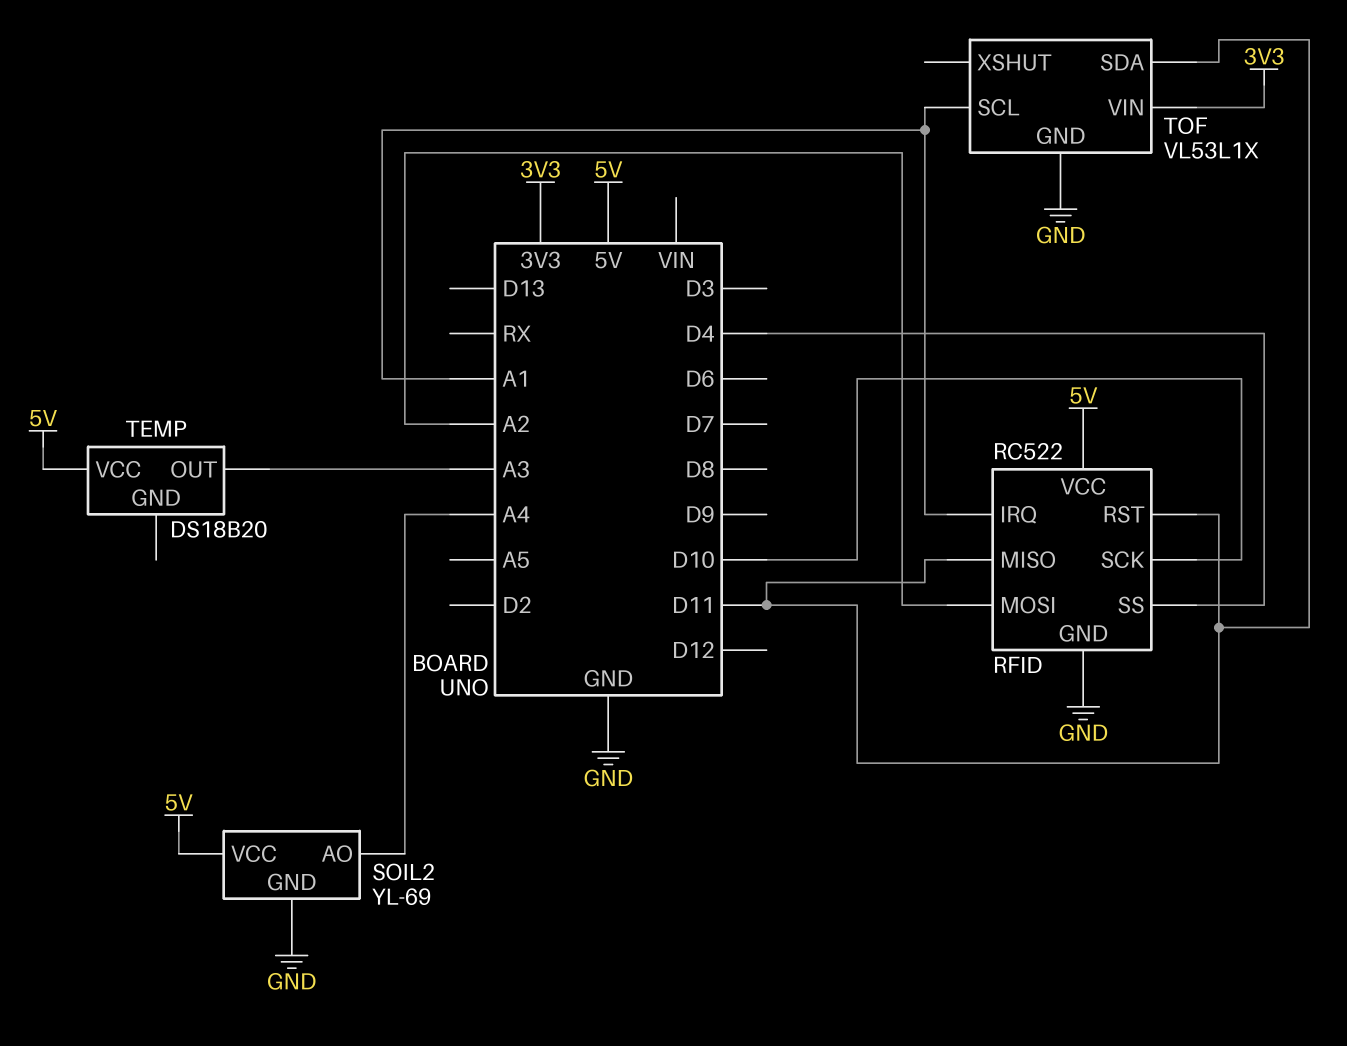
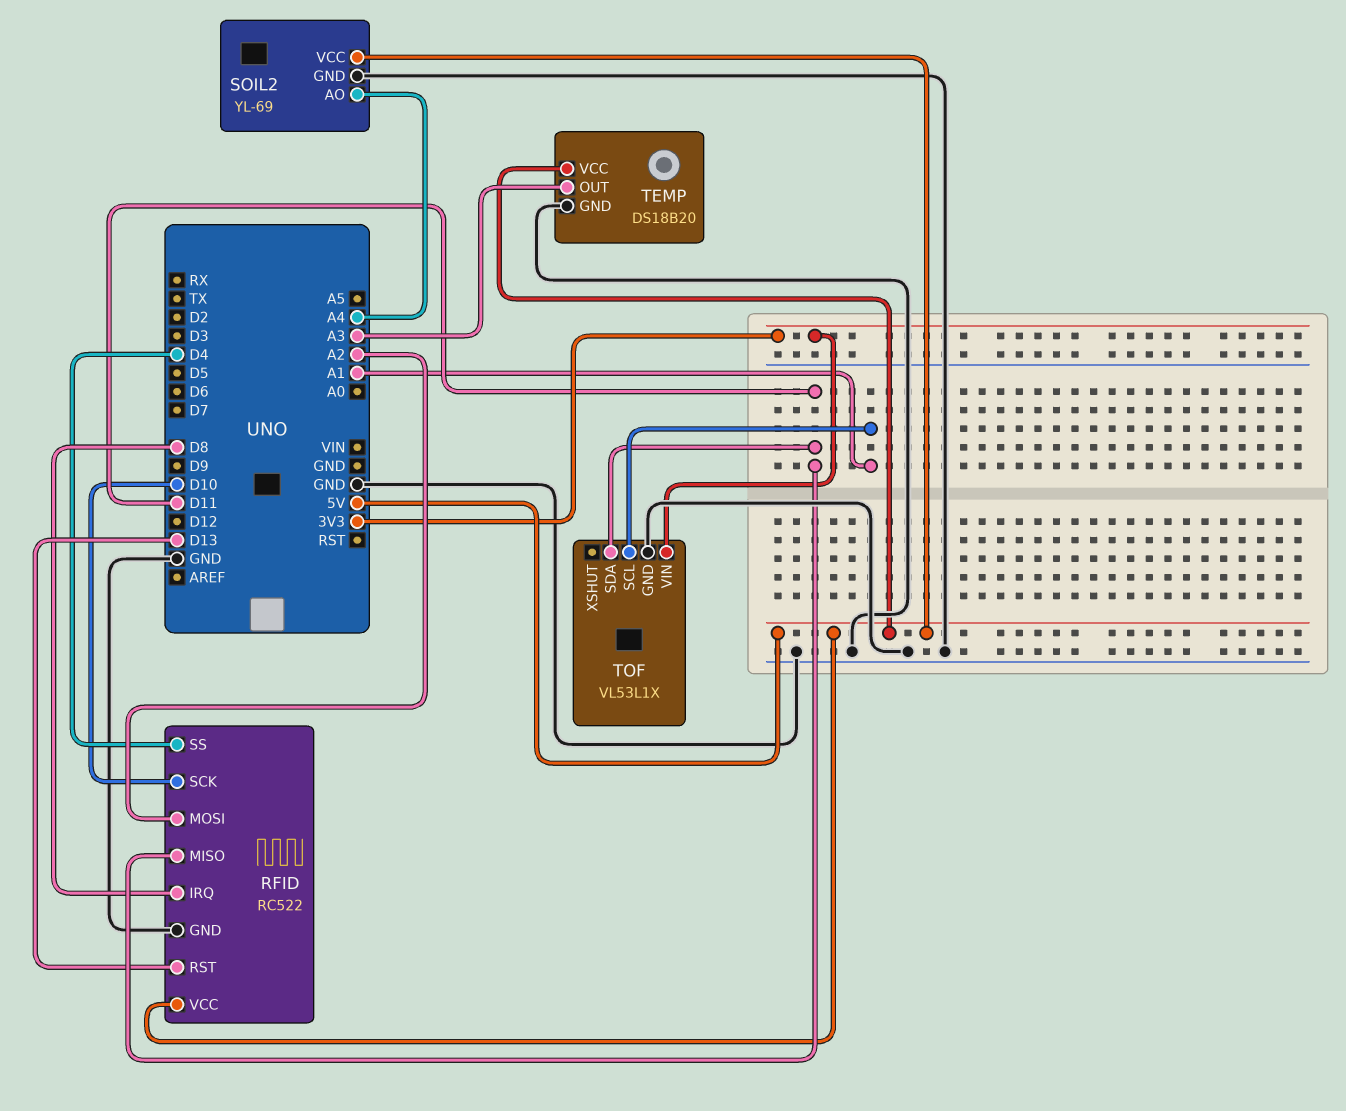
RFID pin IRQ: A1 -> D8
RFID pin RST: D11 -> D13
TEMP pin GND: none -> GND

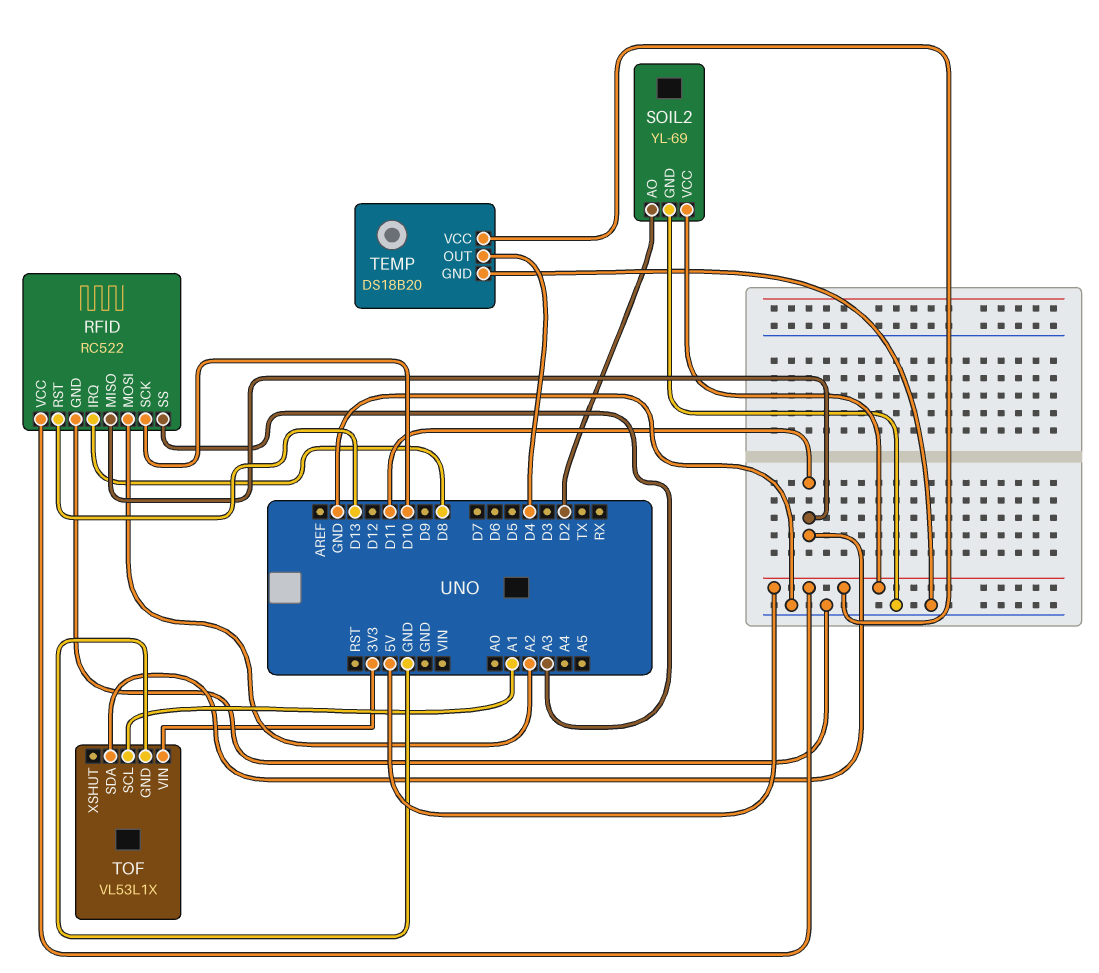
RFID pin SS: D4 -> A3
SOIL2 pin AO: A4 -> D2
TEMP pin OUT: A3 -> D4

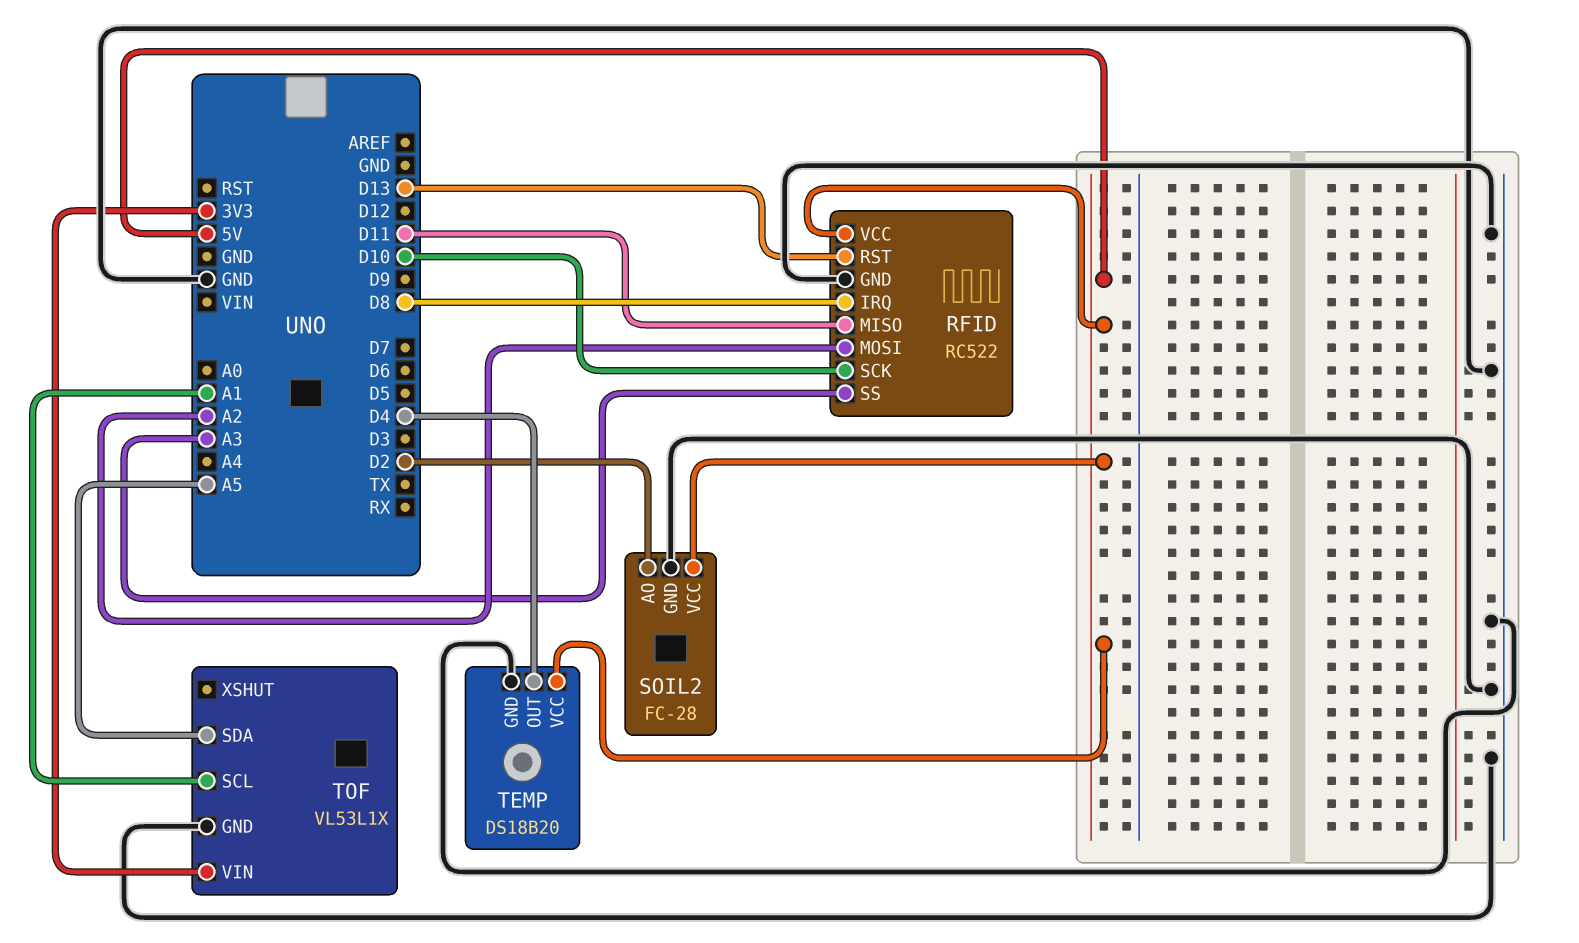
SOIL2: YL-69 -> FC-28
TOF pin SDA: D11 -> A5

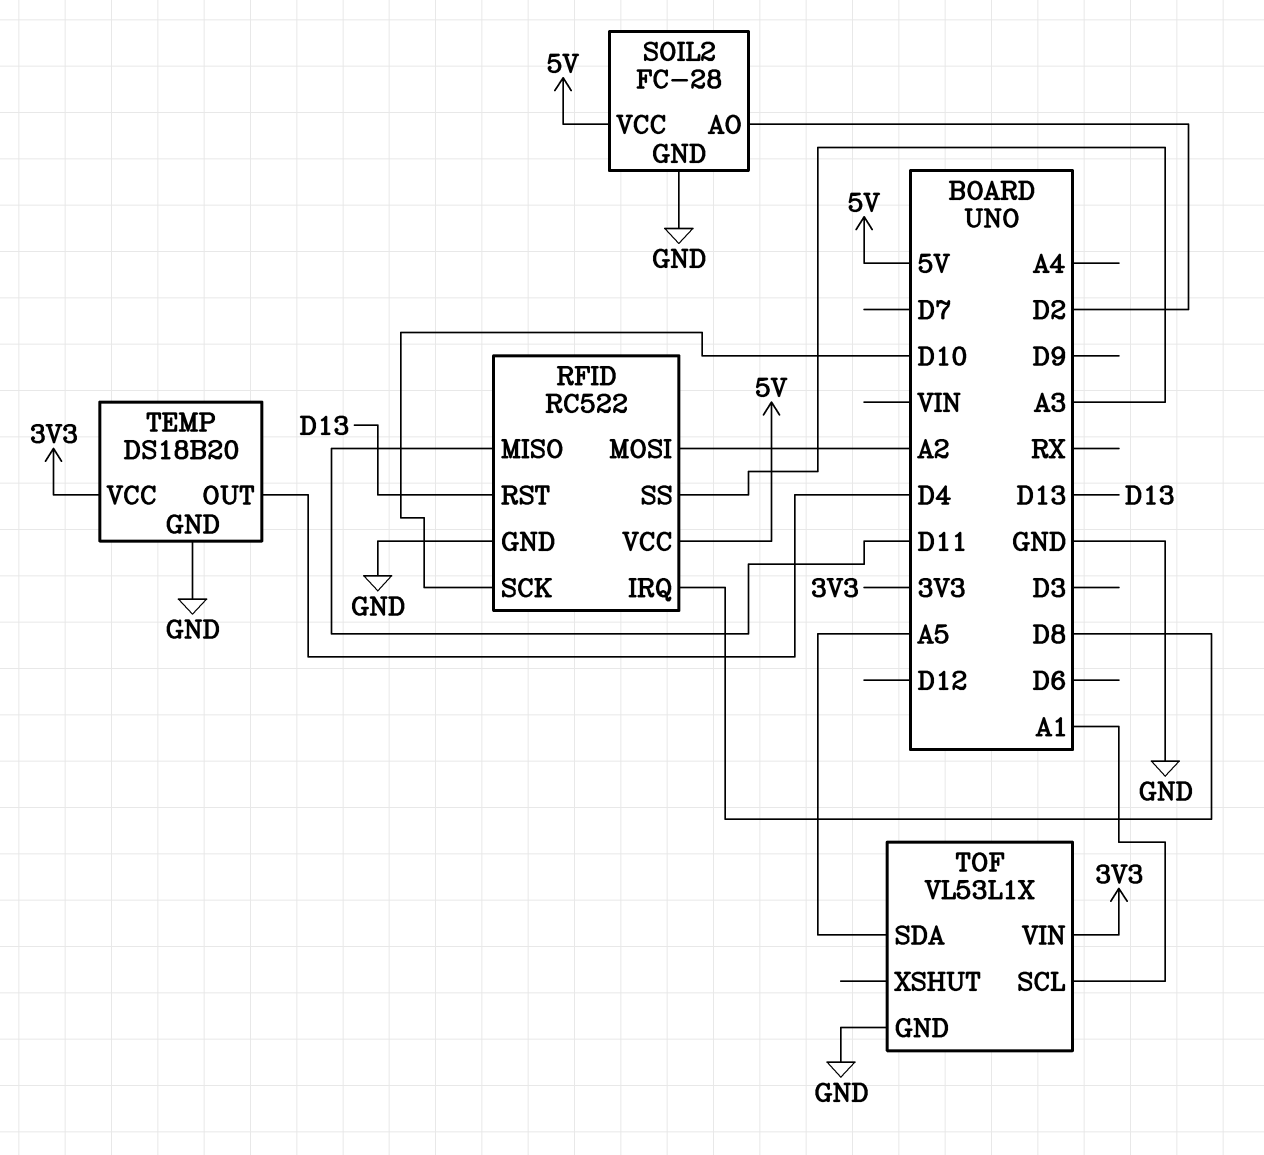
TEMP pin VCC: 5V -> 3V3

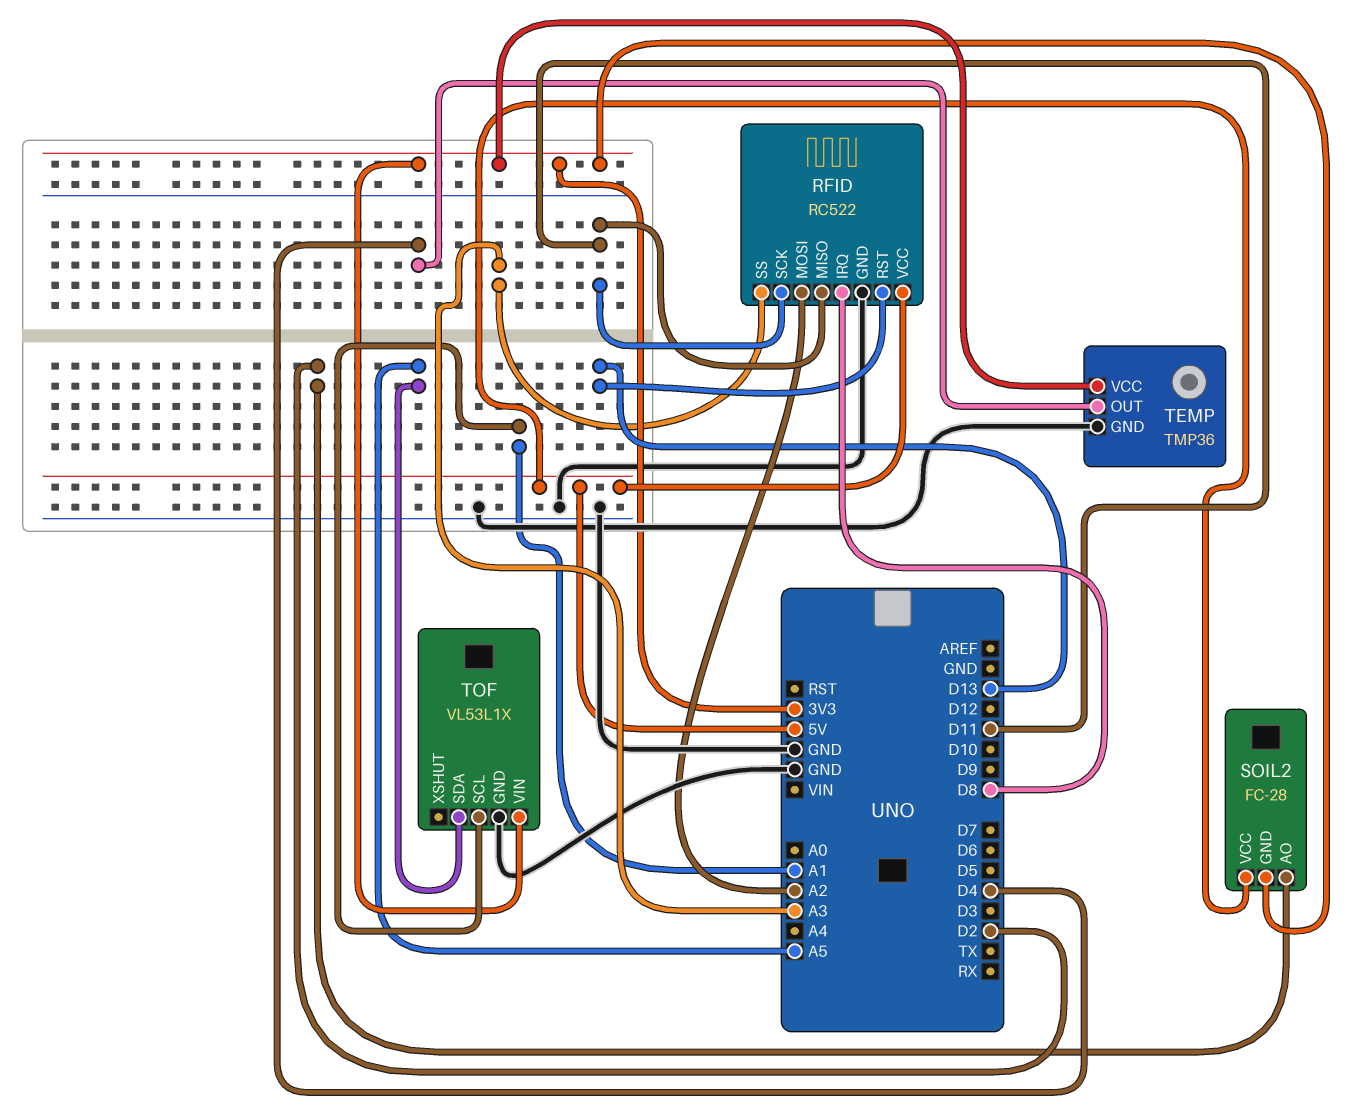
RFID pin SCK: D10 -> D11
SOIL2 pin GND: GND -> 3V3
TEMP: DS18B20 -> TMP36

